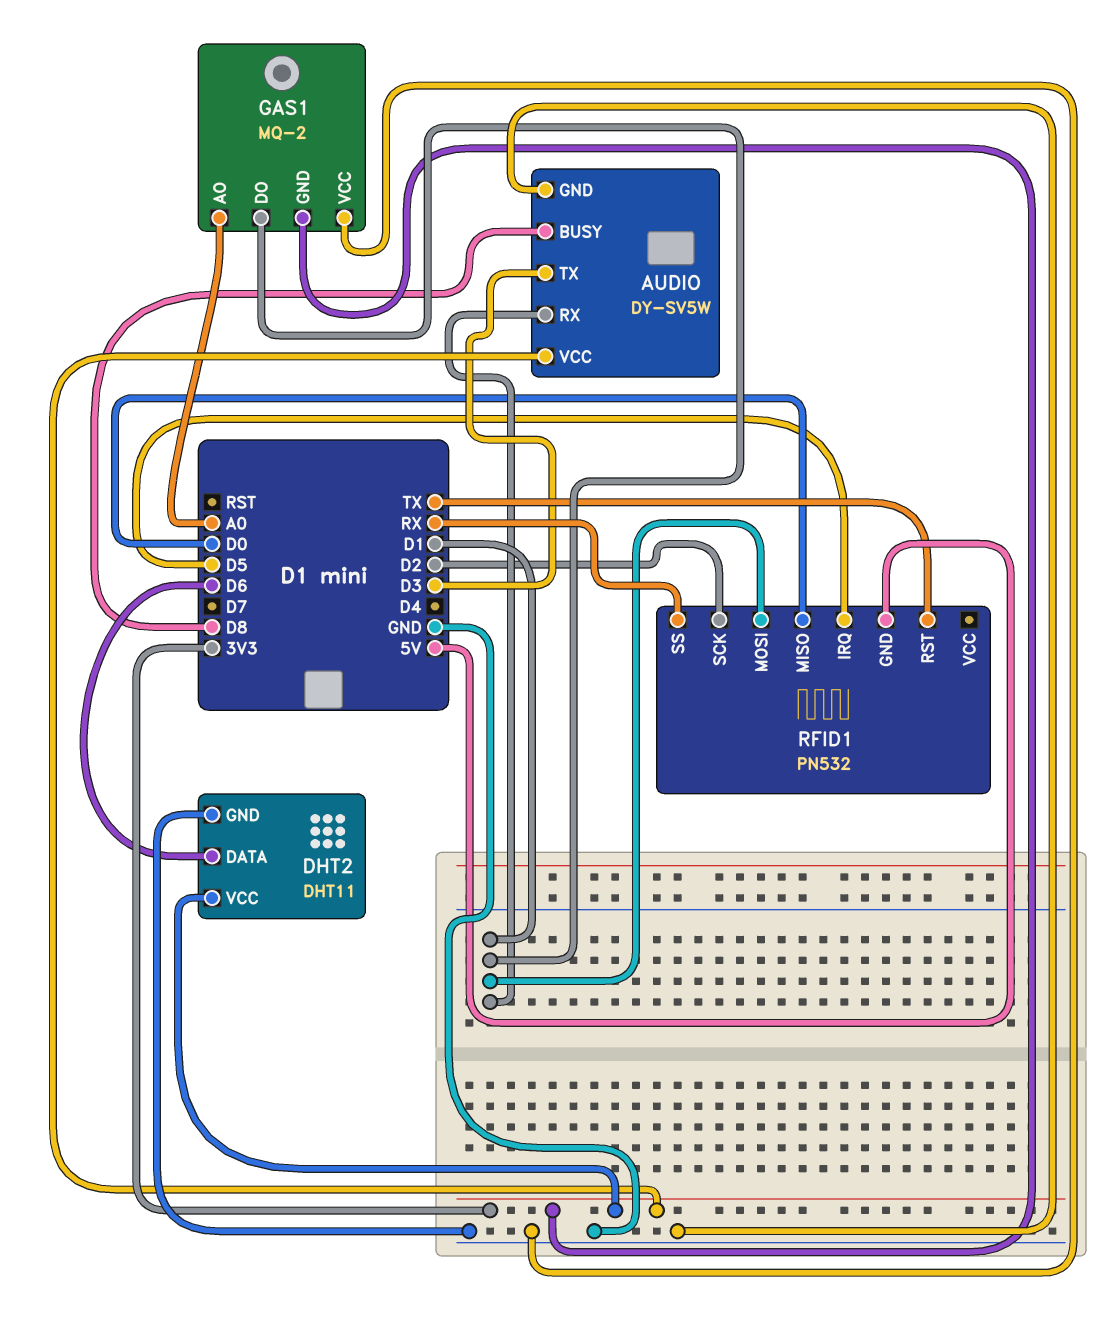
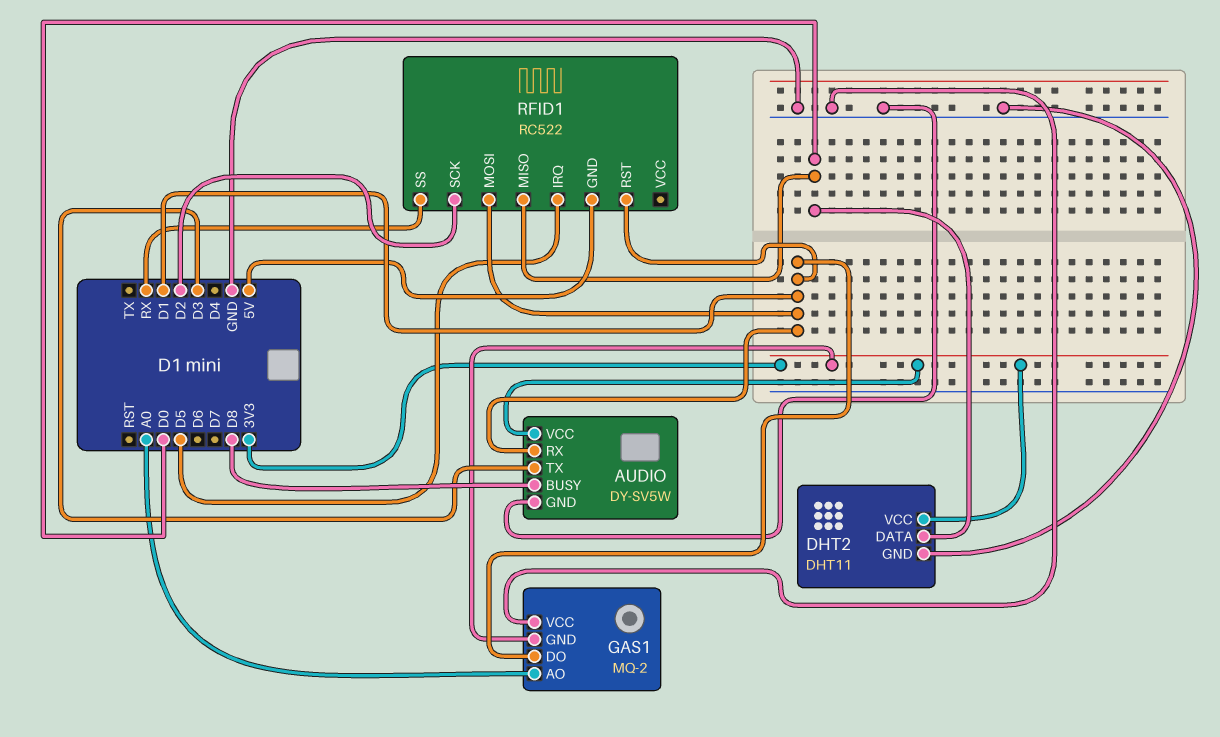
DHT2 pin DATA: D6 -> D0
RFID1: PN532 -> RC522
RFID1 pin RST: TX -> D1

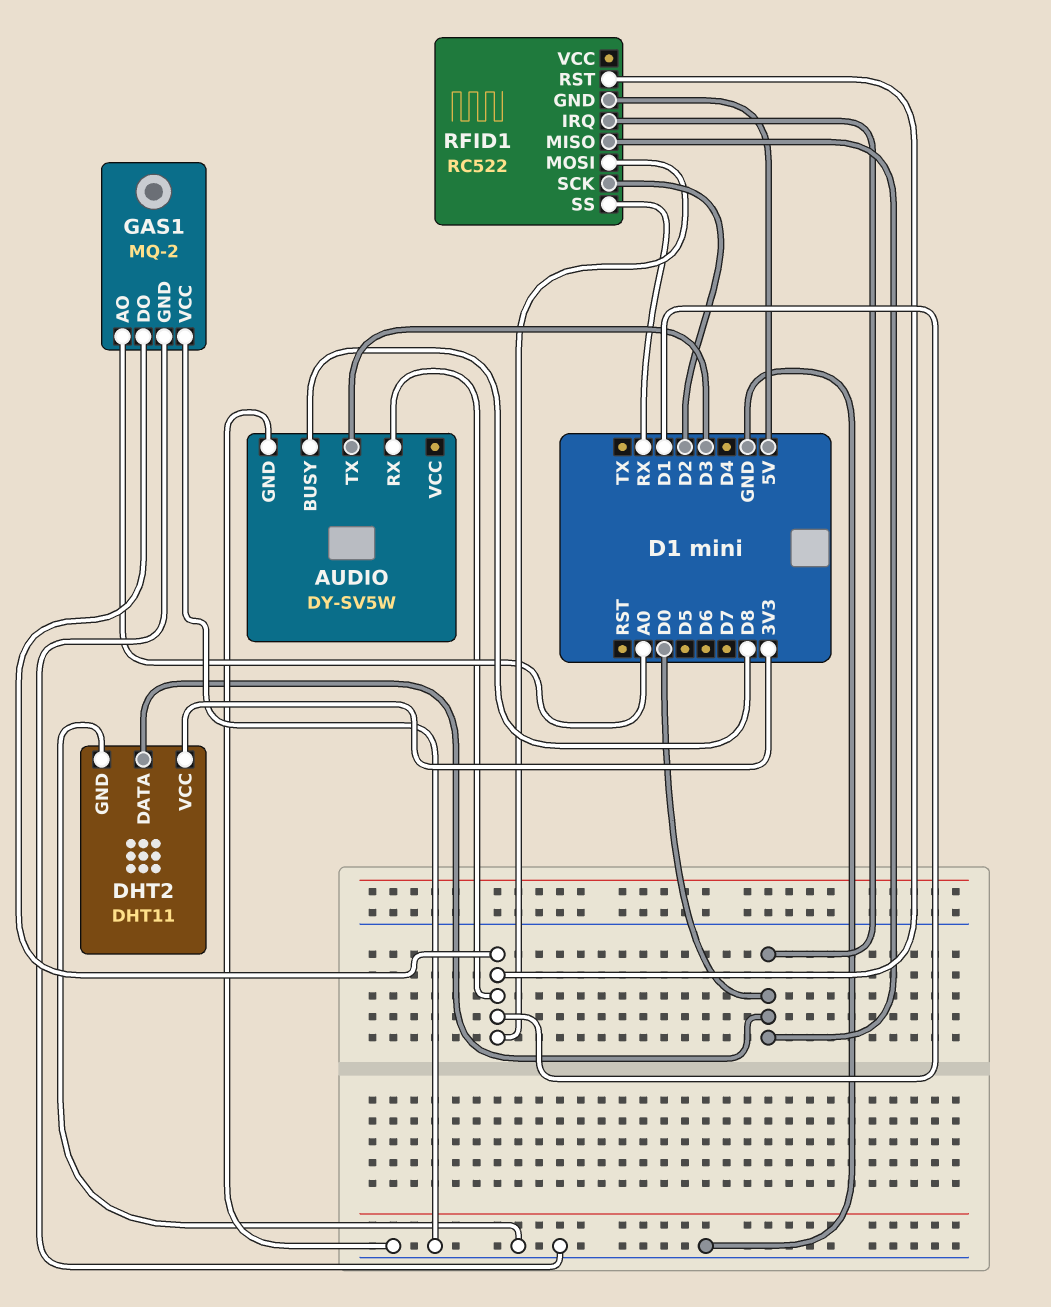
AUDIO pin VCC: 3V3 -> none
GAS1 pin GND: 3V3 -> GND
RFID1 pin IRQ: D5 -> D0

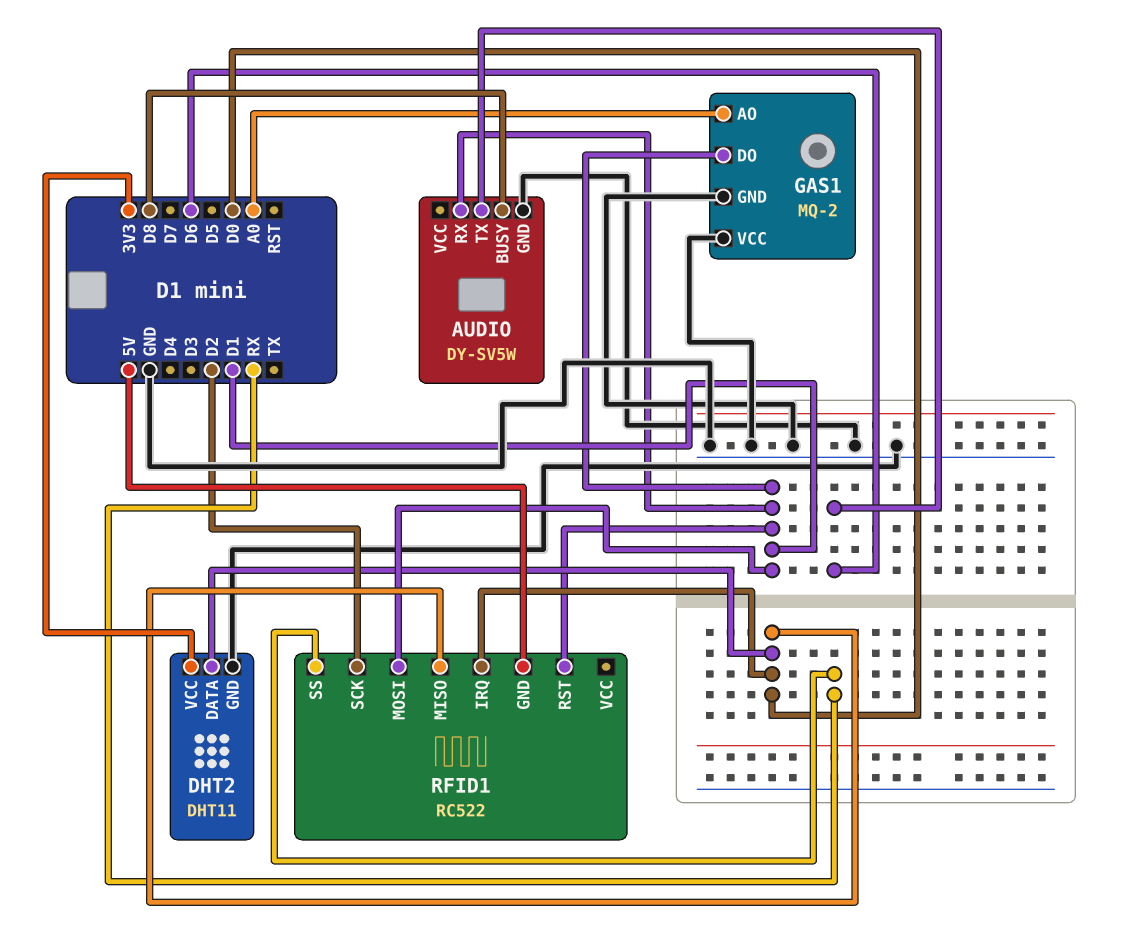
AUDIO pin TX: D3 -> D6

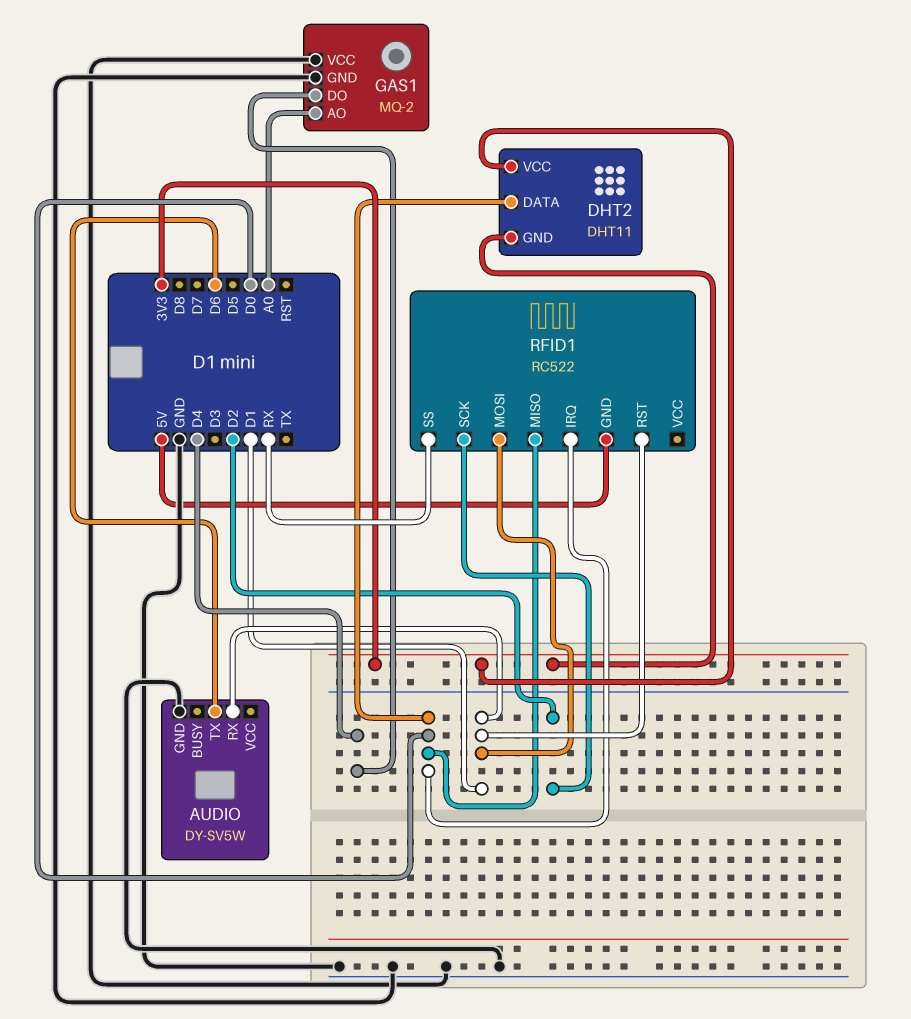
AUDIO pin BUSY: D8 -> none
DHT2 pin GND: GND -> 3V3
GAS1 pin DO: D1 -> D4

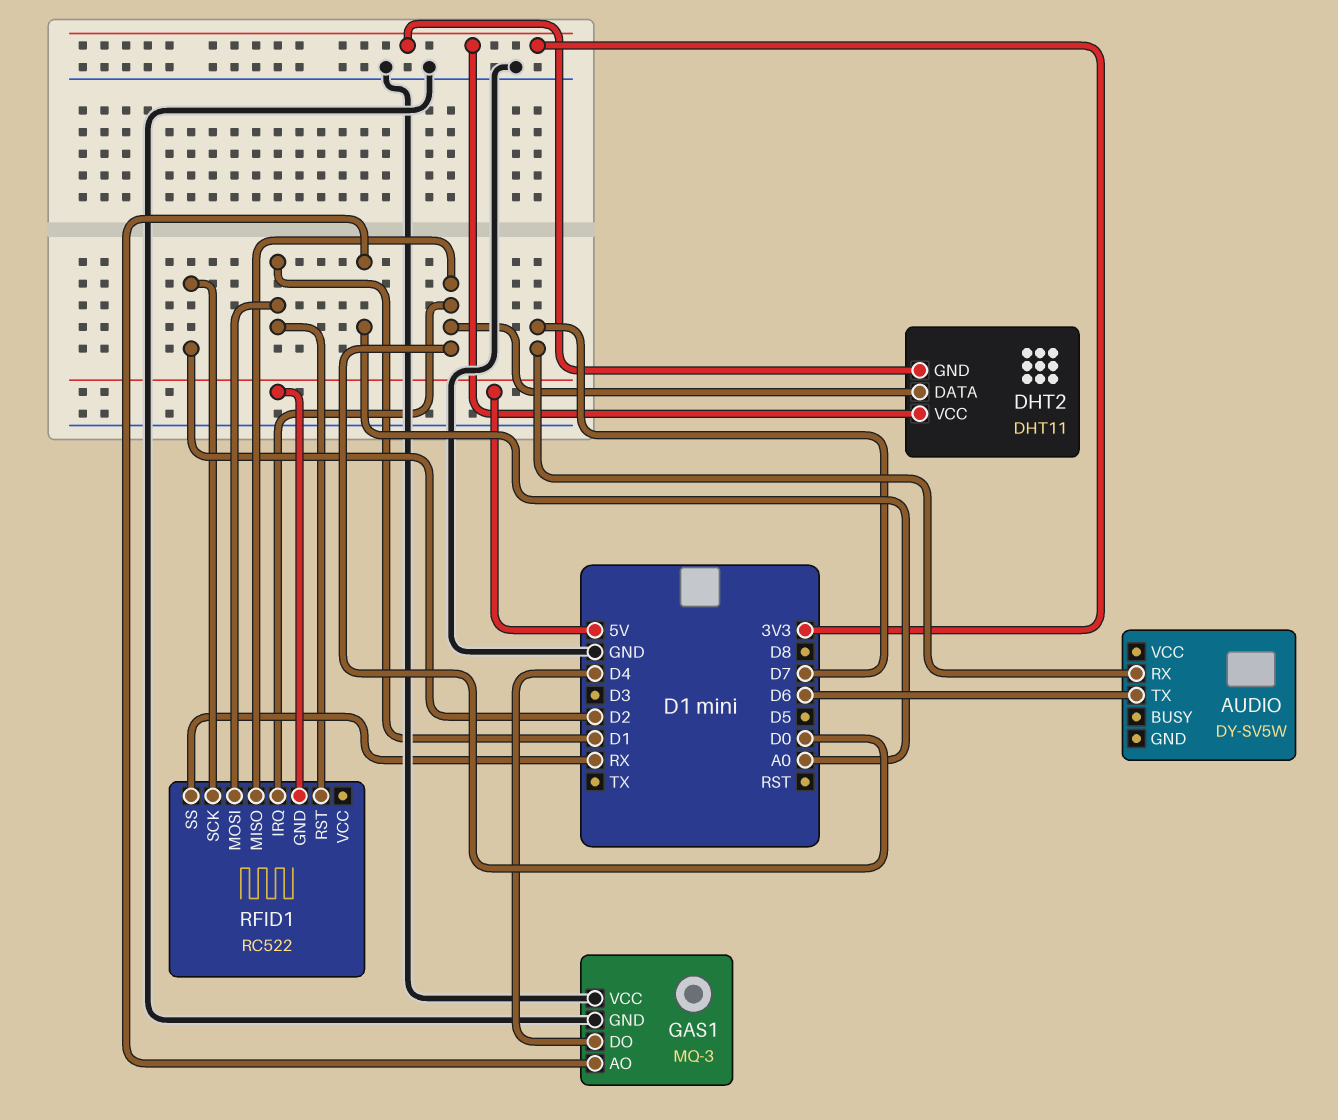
AUDIO pin GND: GND -> none
AUDIO pin RX: D1 -> D7
GAS1: MQ-2 -> MQ-3

